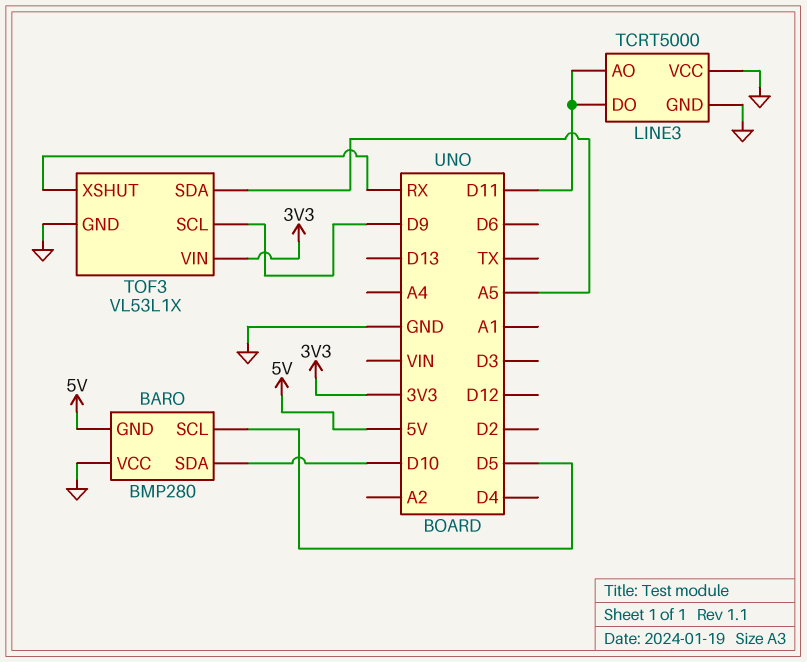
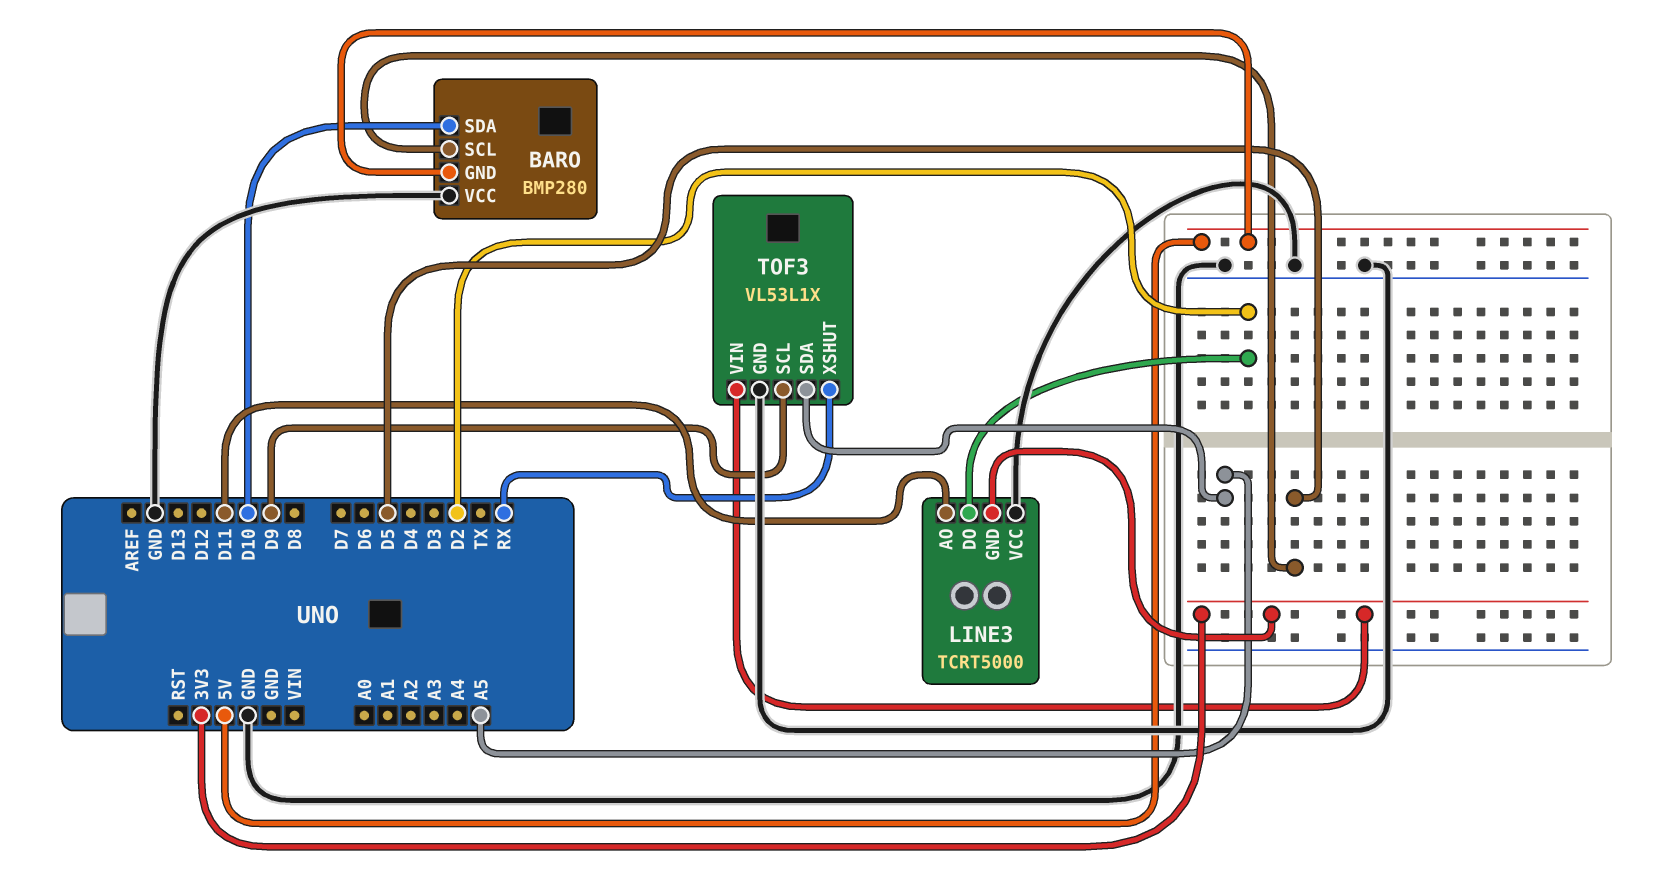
LINE3 pin DO: D11 -> D2
LINE3 pin GND: GND -> 3V3

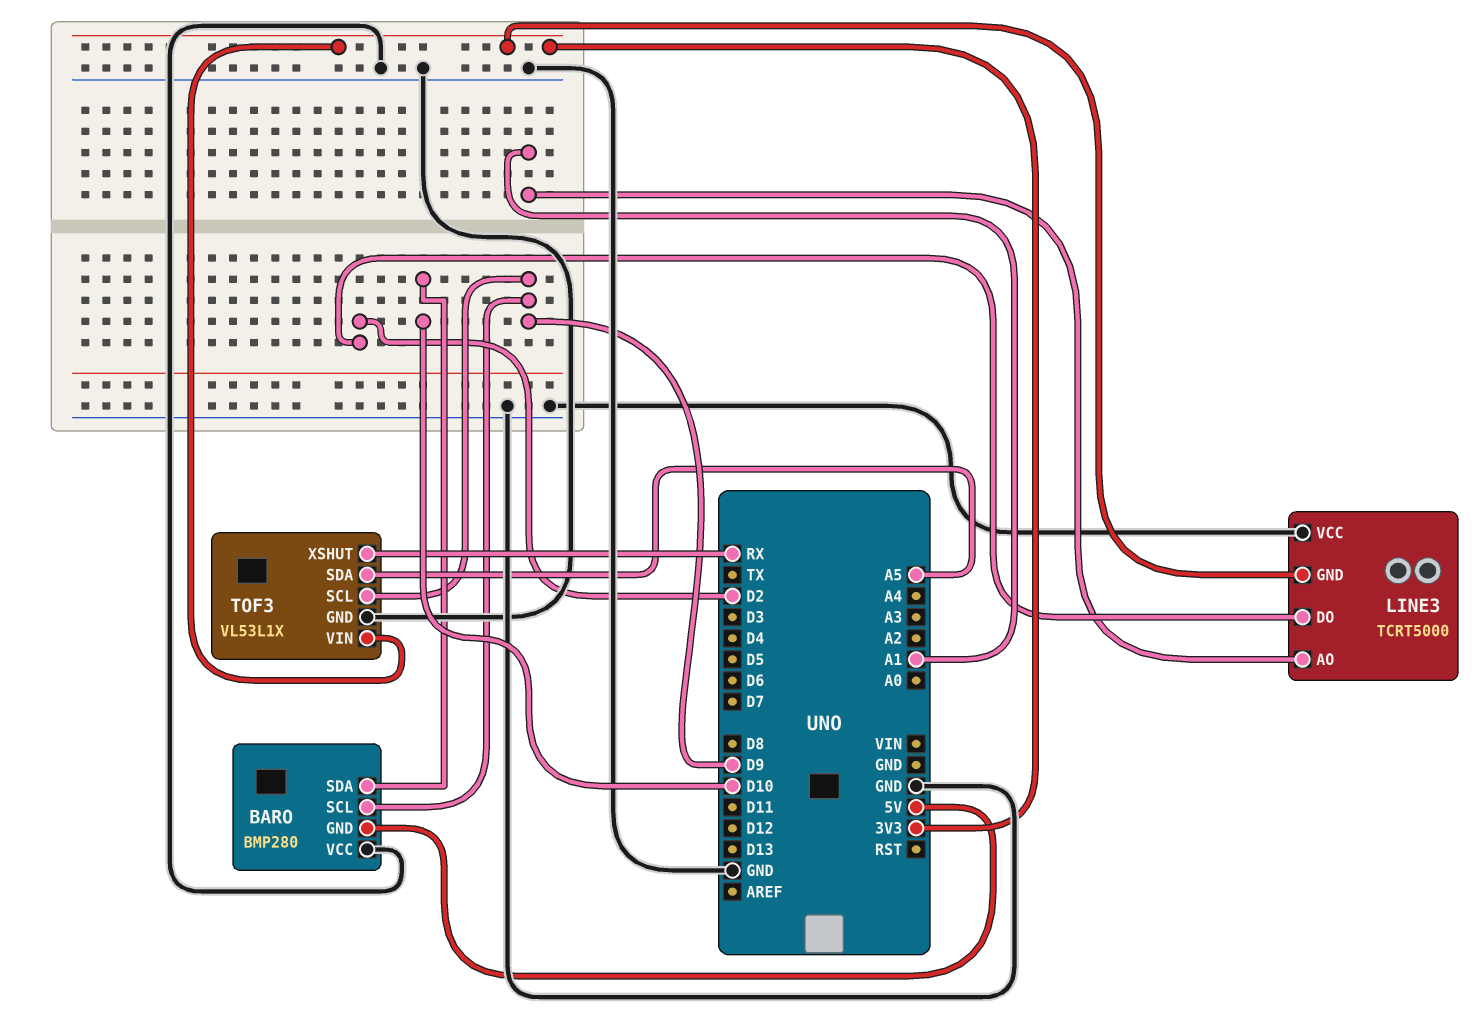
BARO pin SCL: D5 -> D9
LINE3 pin AO: D11 -> A1

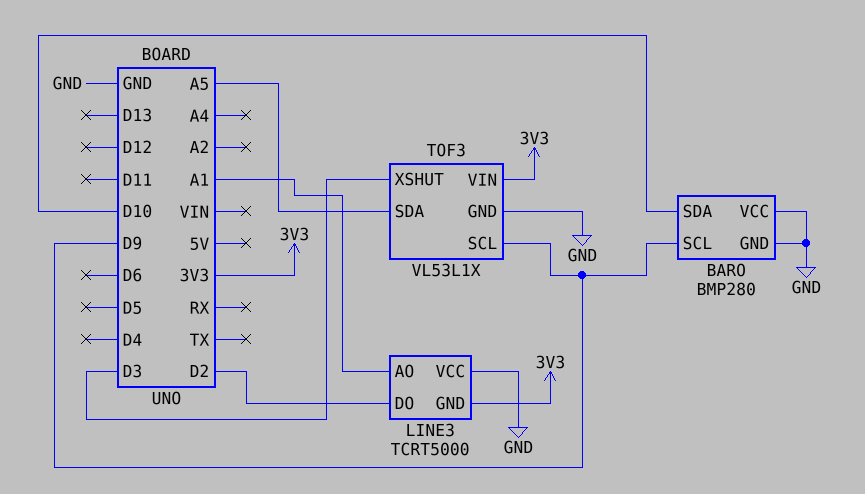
BARO pin GND: 5V -> GND
TOF3 pin XSHUT: RX -> D3

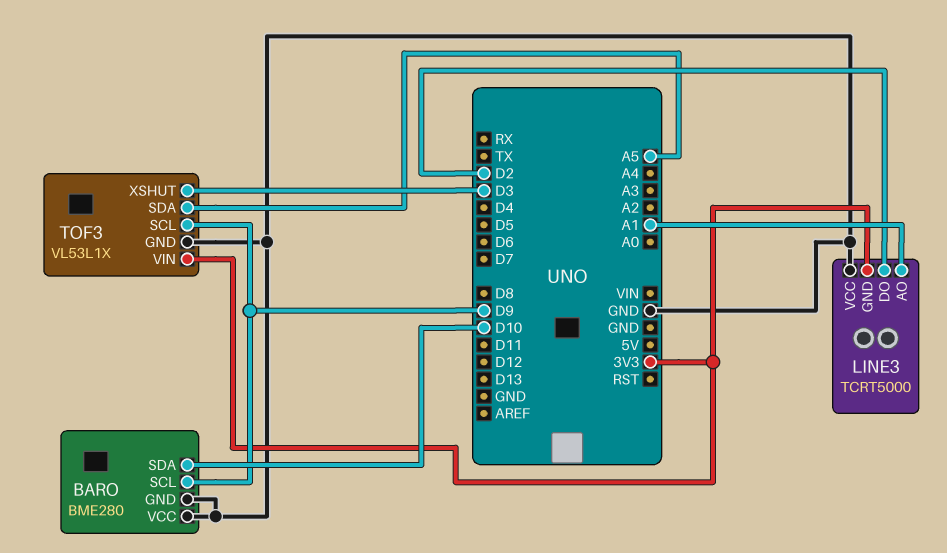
BARO: BMP280 -> BME280

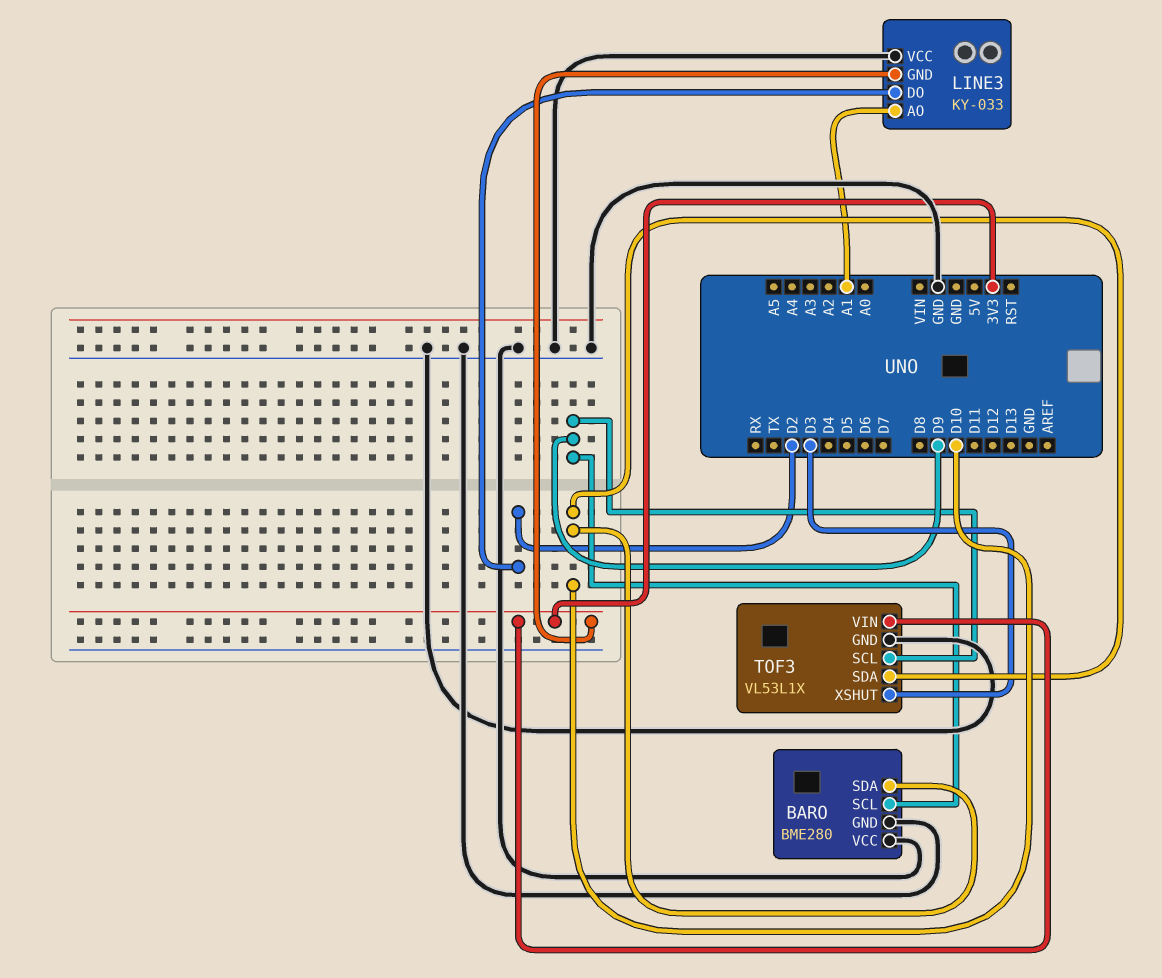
LINE3: TCRT5000 -> KY-033
TOF3 pin SDA: A5 -> D10

